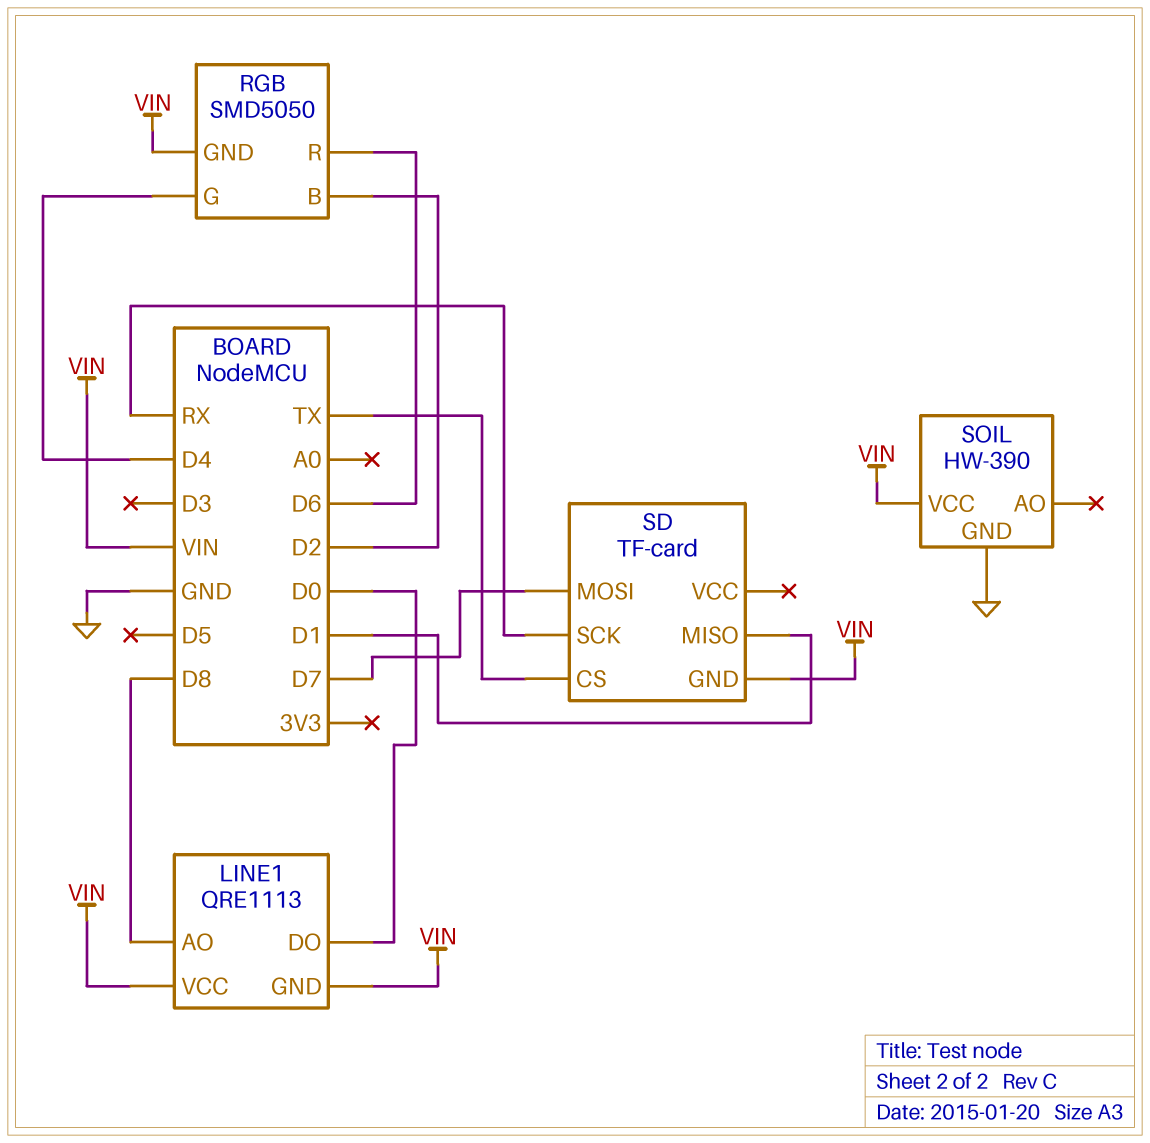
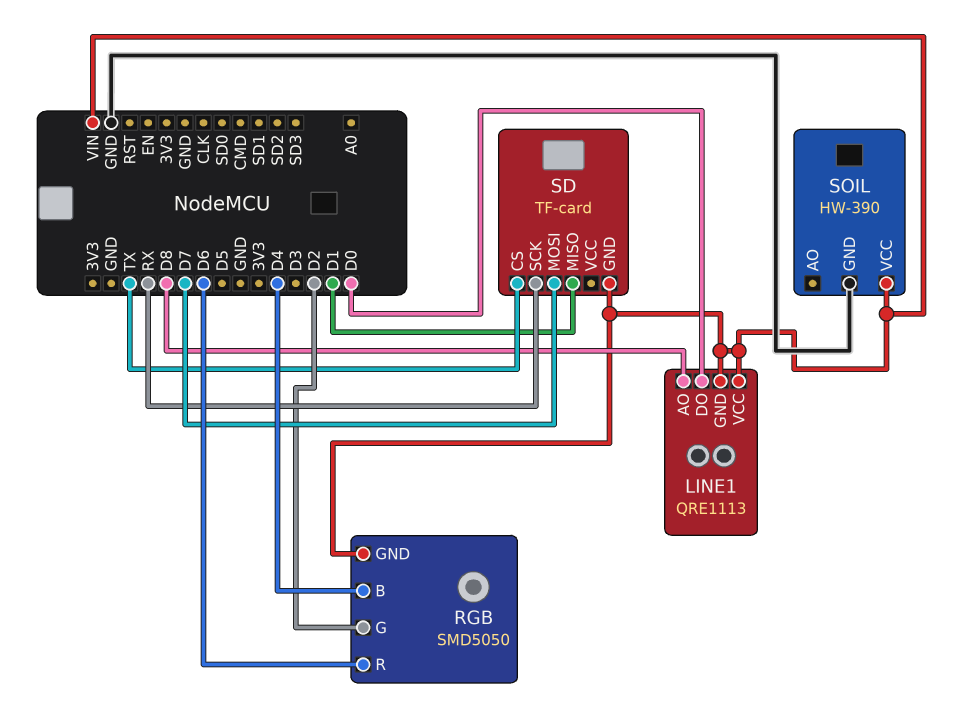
RGB pin B: D2 -> D4
RGB pin G: D4 -> D2

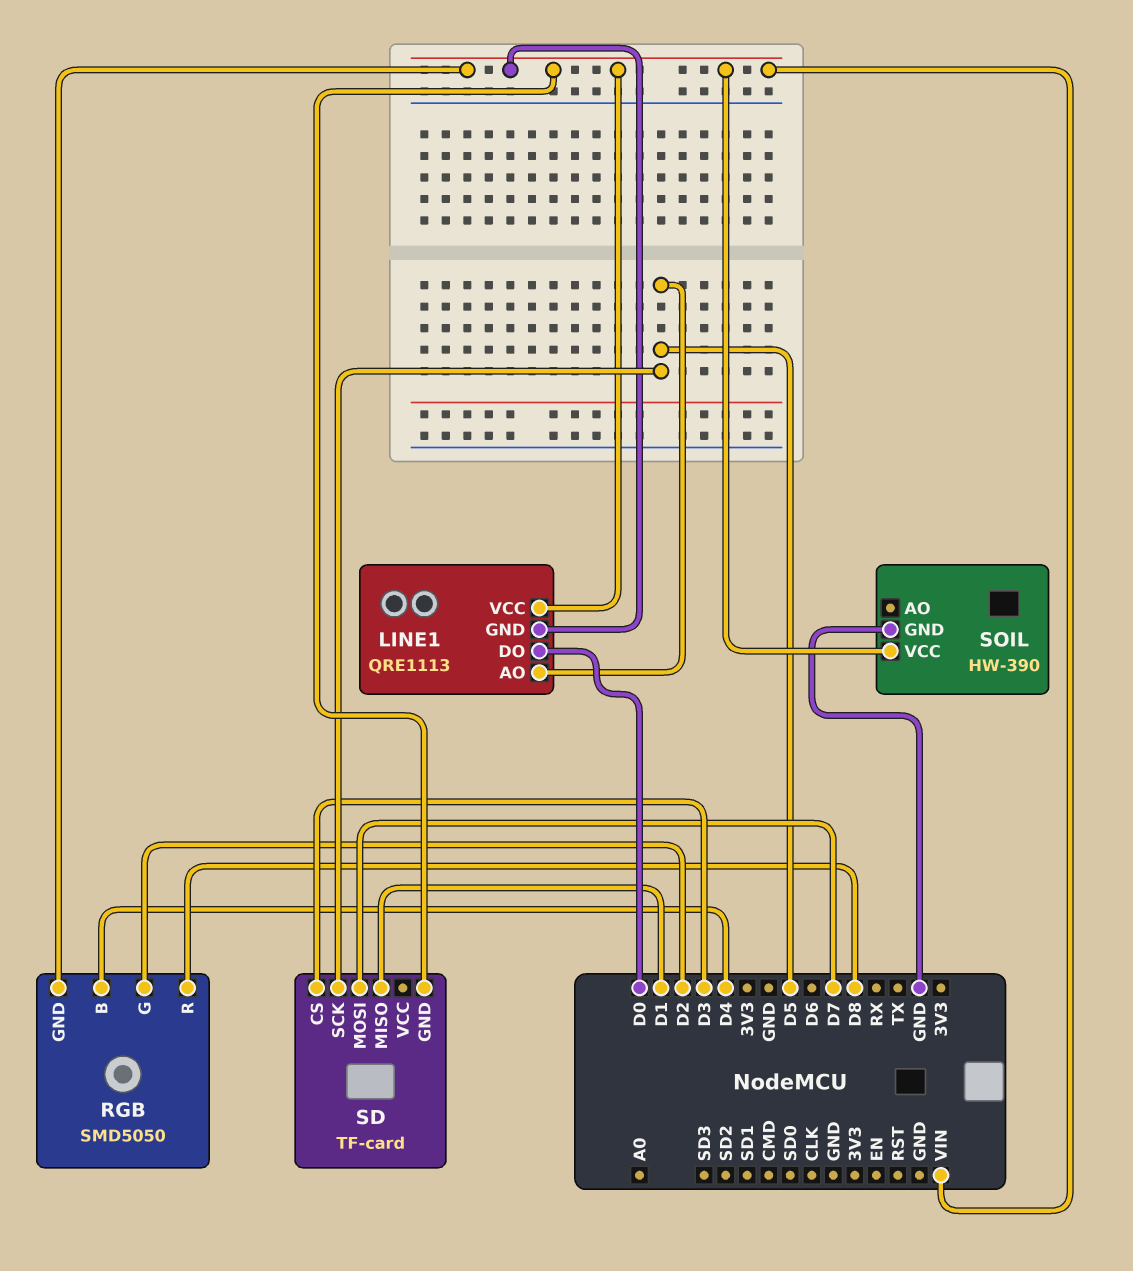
LINE1 pin AO: D8 -> D5
RGB pin R: D6 -> D8
SD pin CS: TX -> D3
SD pin SCK: RX -> D5

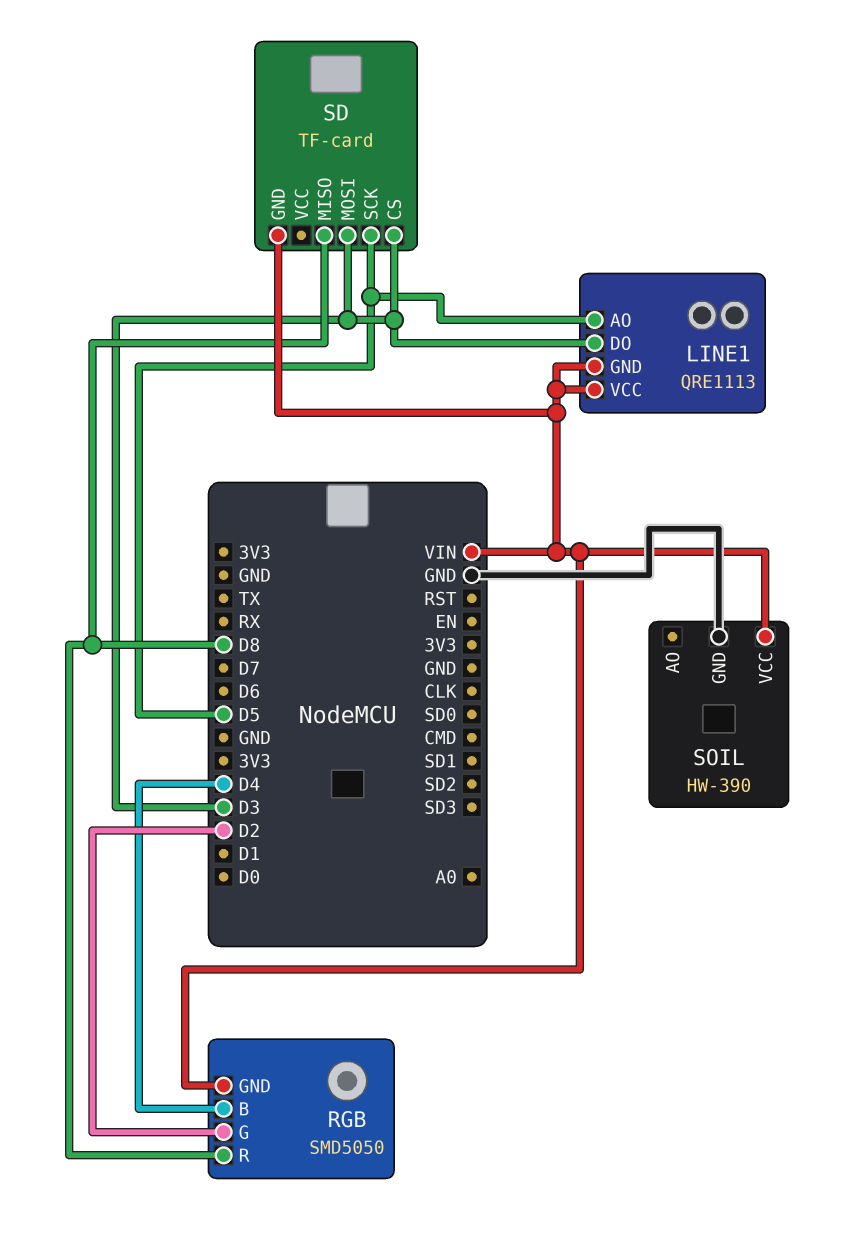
LINE1 pin DO: D0 -> D3
SD pin MISO: D1 -> D8
SD pin MOSI: D7 -> D3

